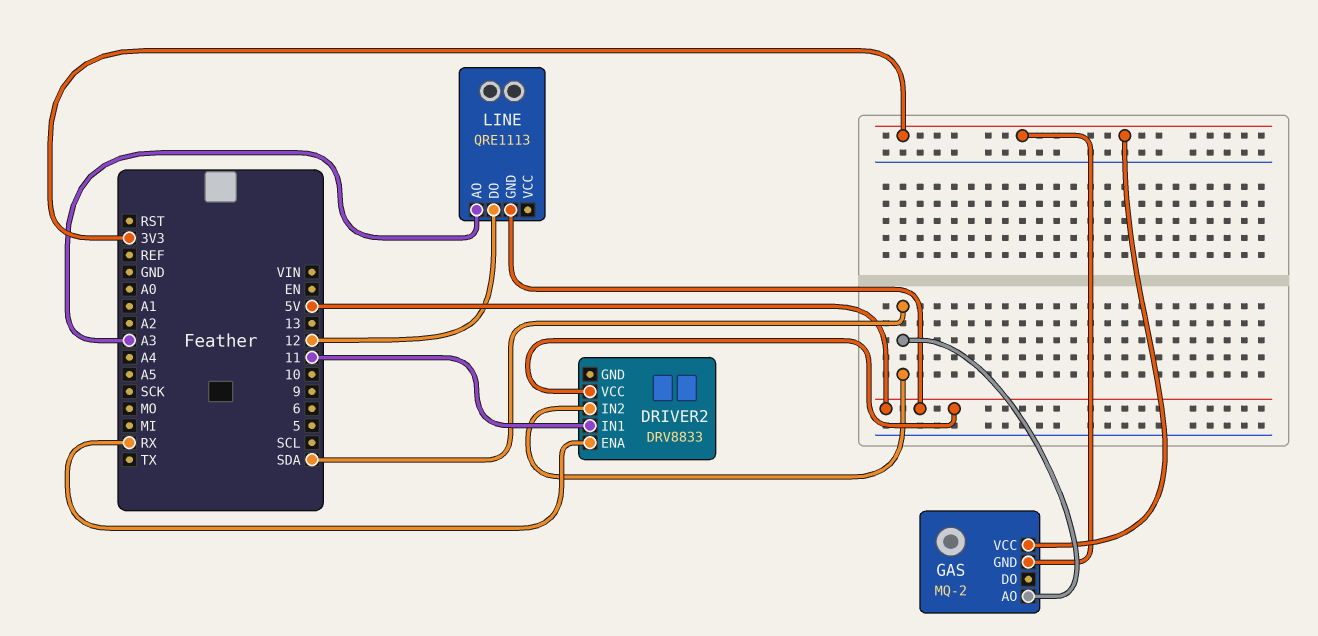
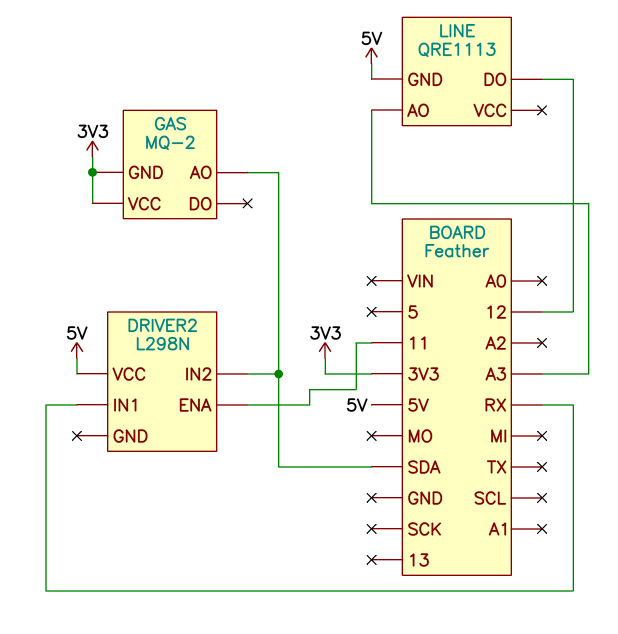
DRIVER2: DRV8833 -> L298N
DRIVER2 pin ENA: RX -> 11
DRIVER2 pin IN1: 11 -> RX

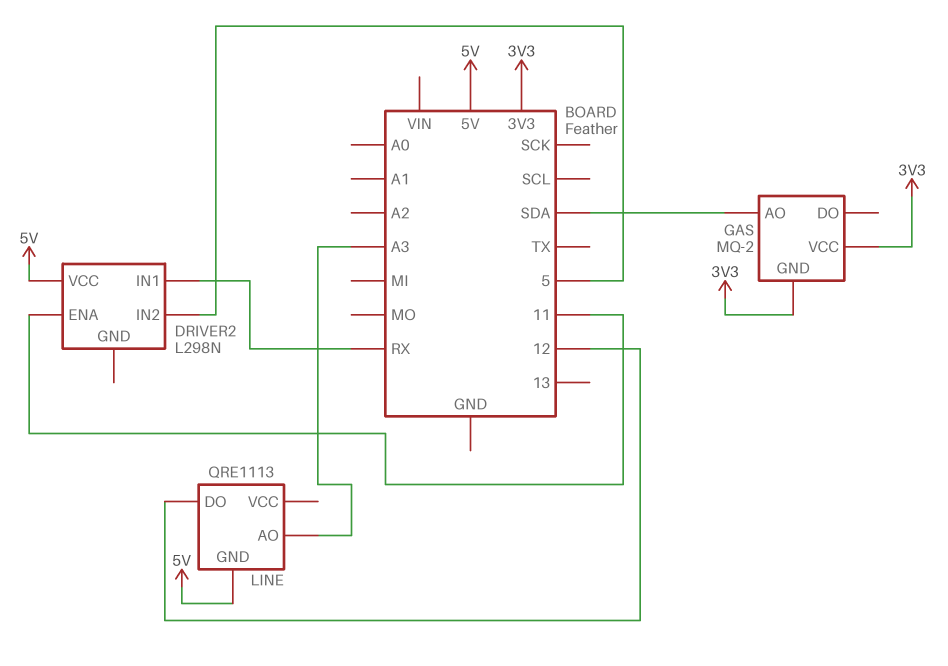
DRIVER2 pin IN2: SDA -> 5

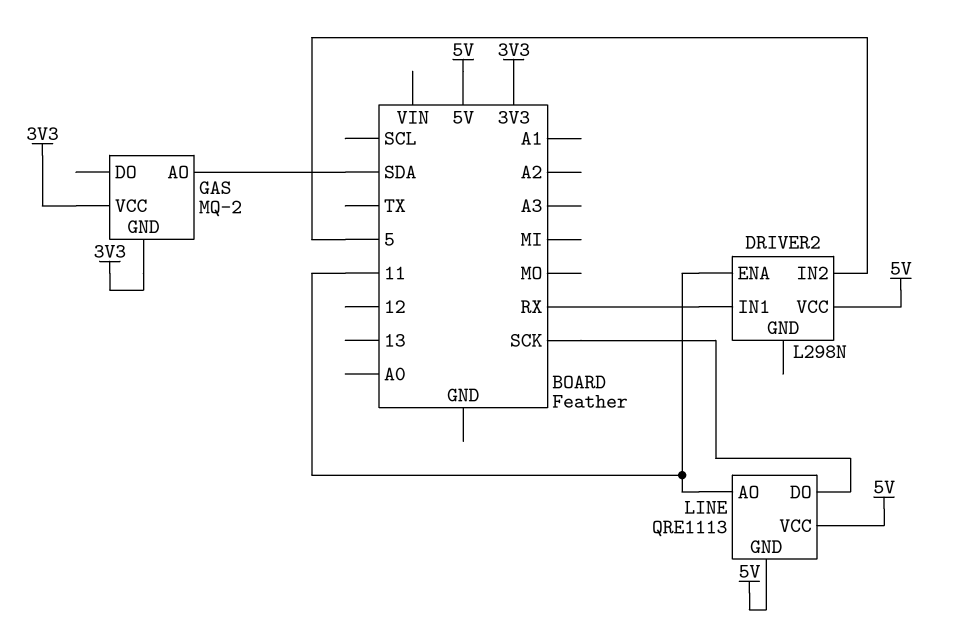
LINE pin AO: A3 -> 11
LINE pin DO: 12 -> SCK
LINE pin VCC: none -> 5V

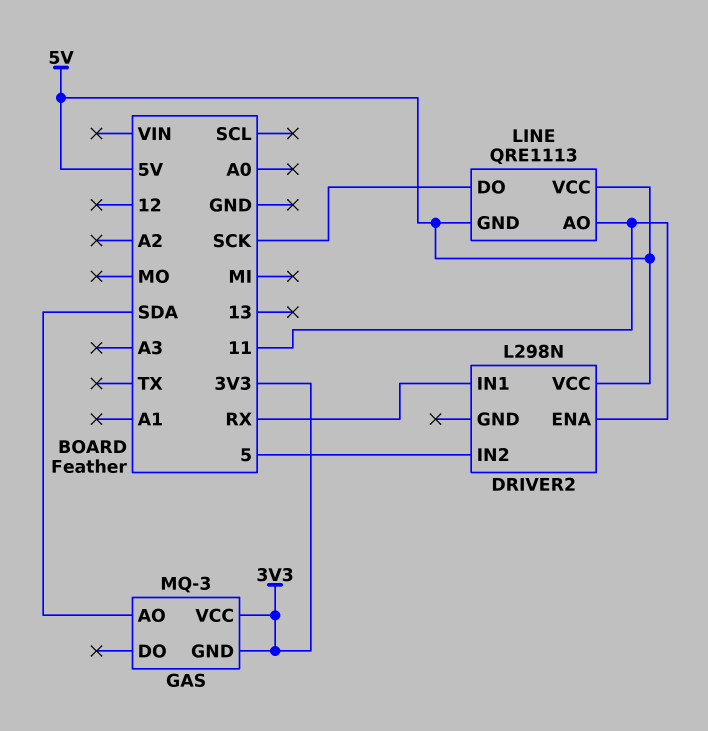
GAS: MQ-2 -> MQ-3

